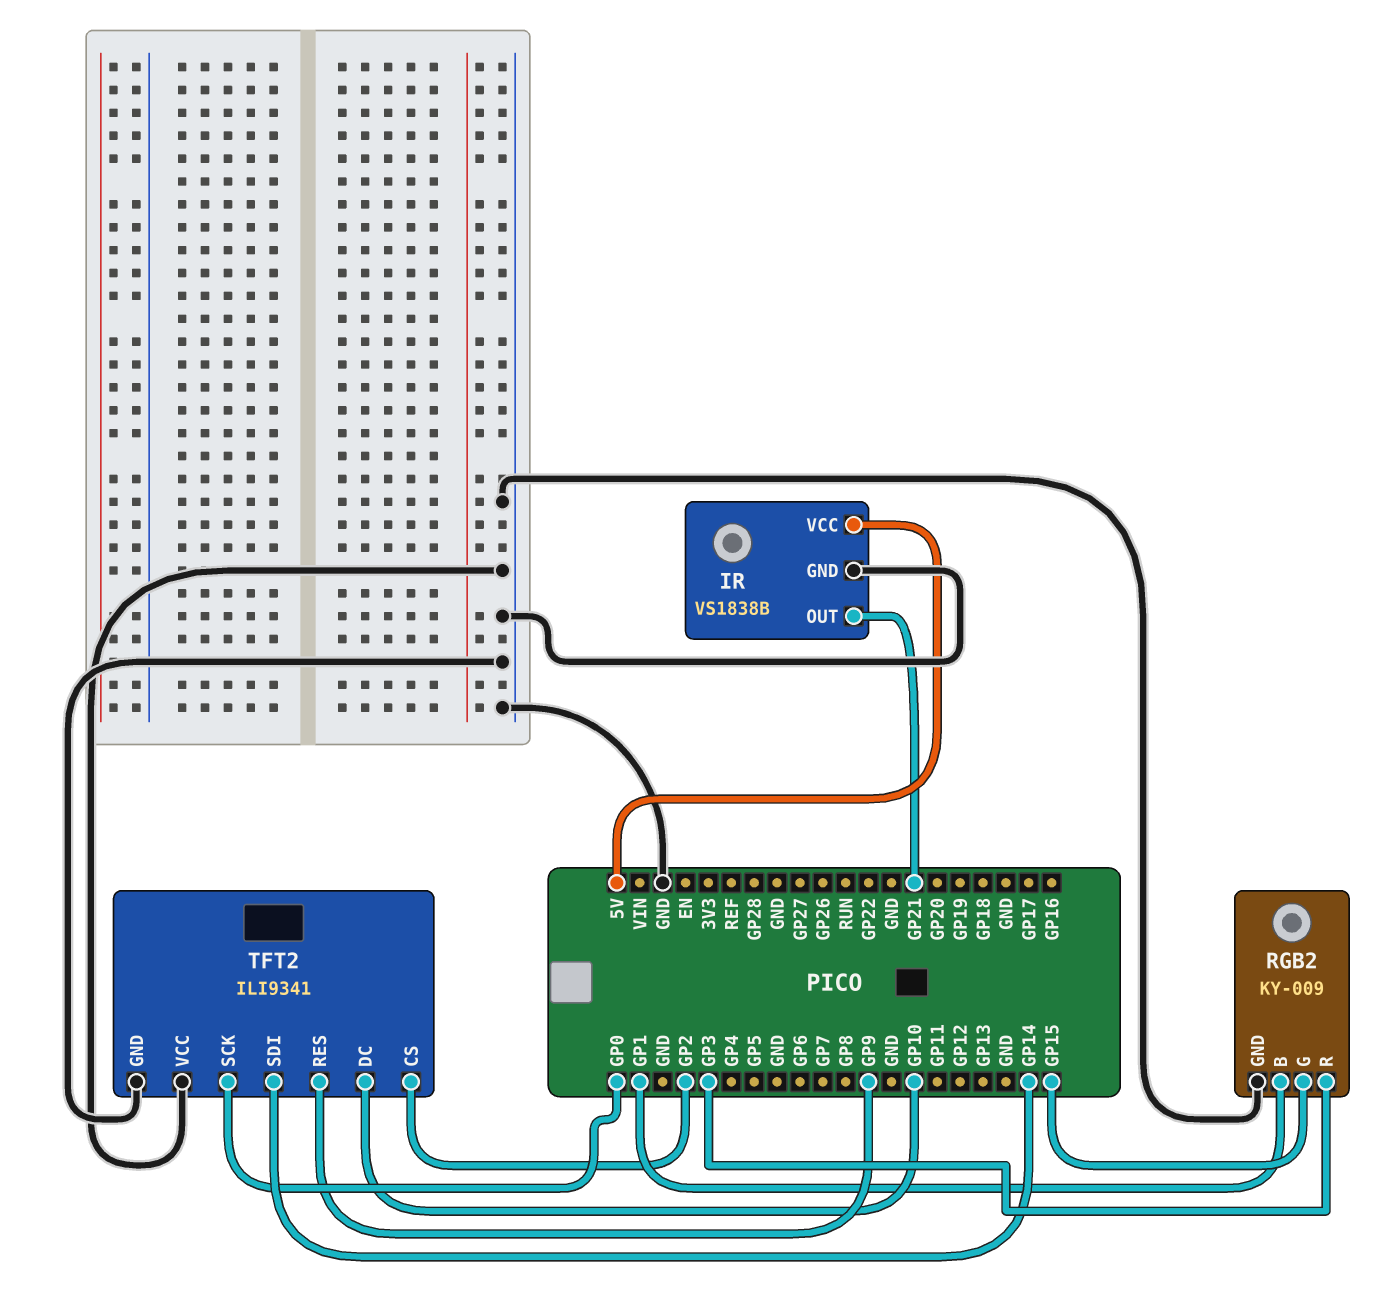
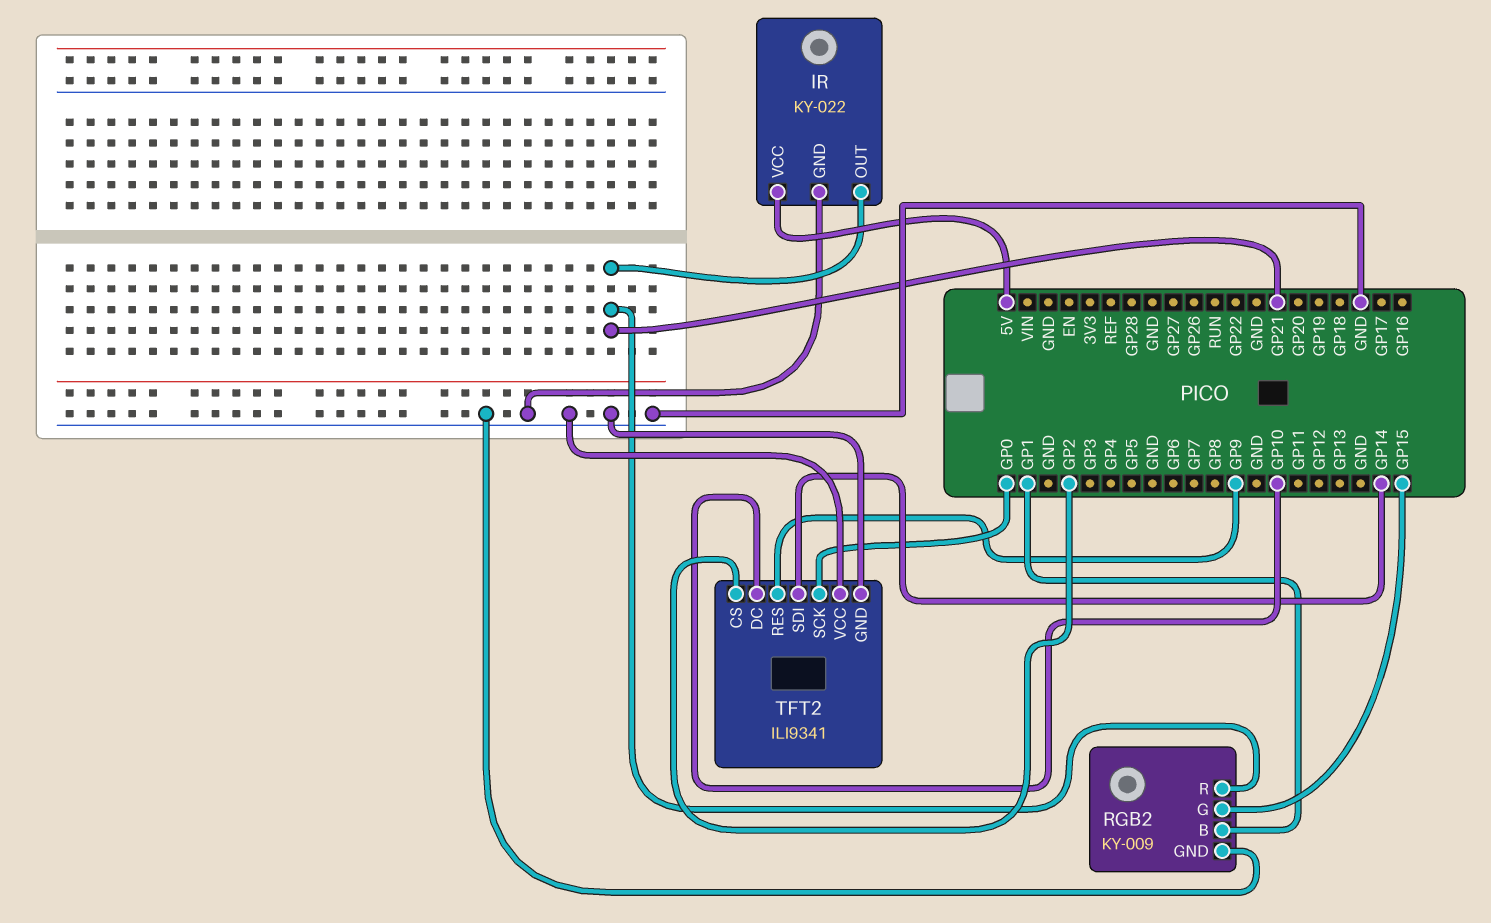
IR: VS1838B -> KY-022
RGB2 pin R: GP3 -> GP21

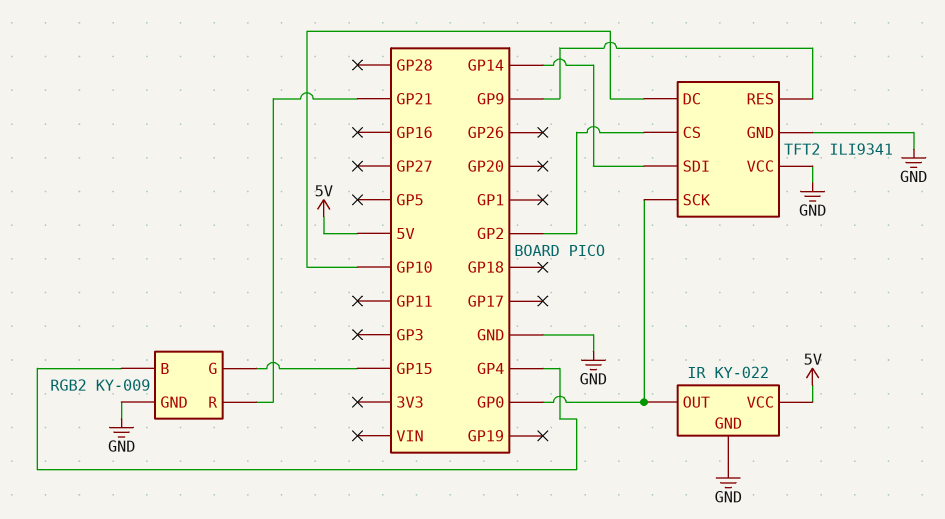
IR pin OUT: GP21 -> GP0
RGB2 pin B: GP1 -> GP4

